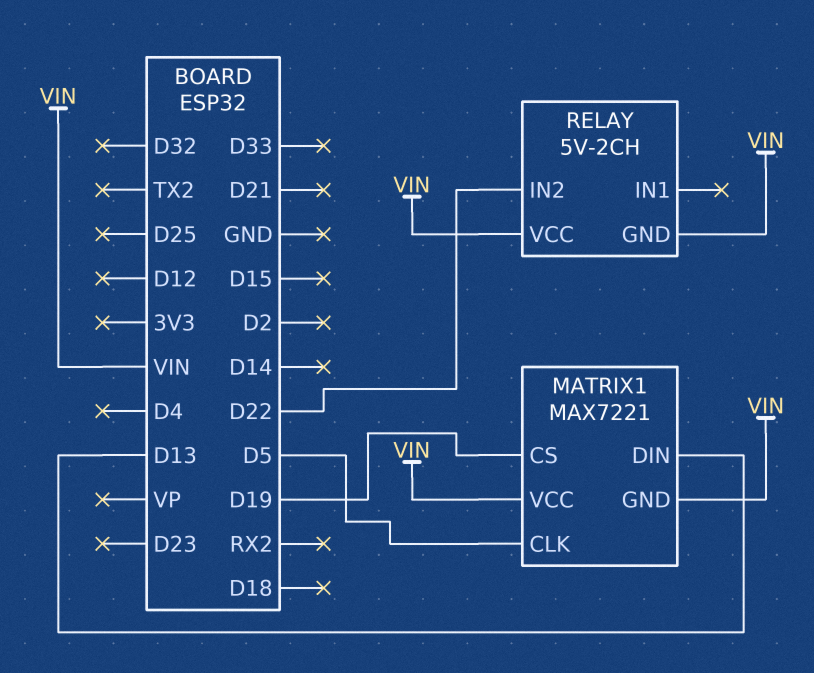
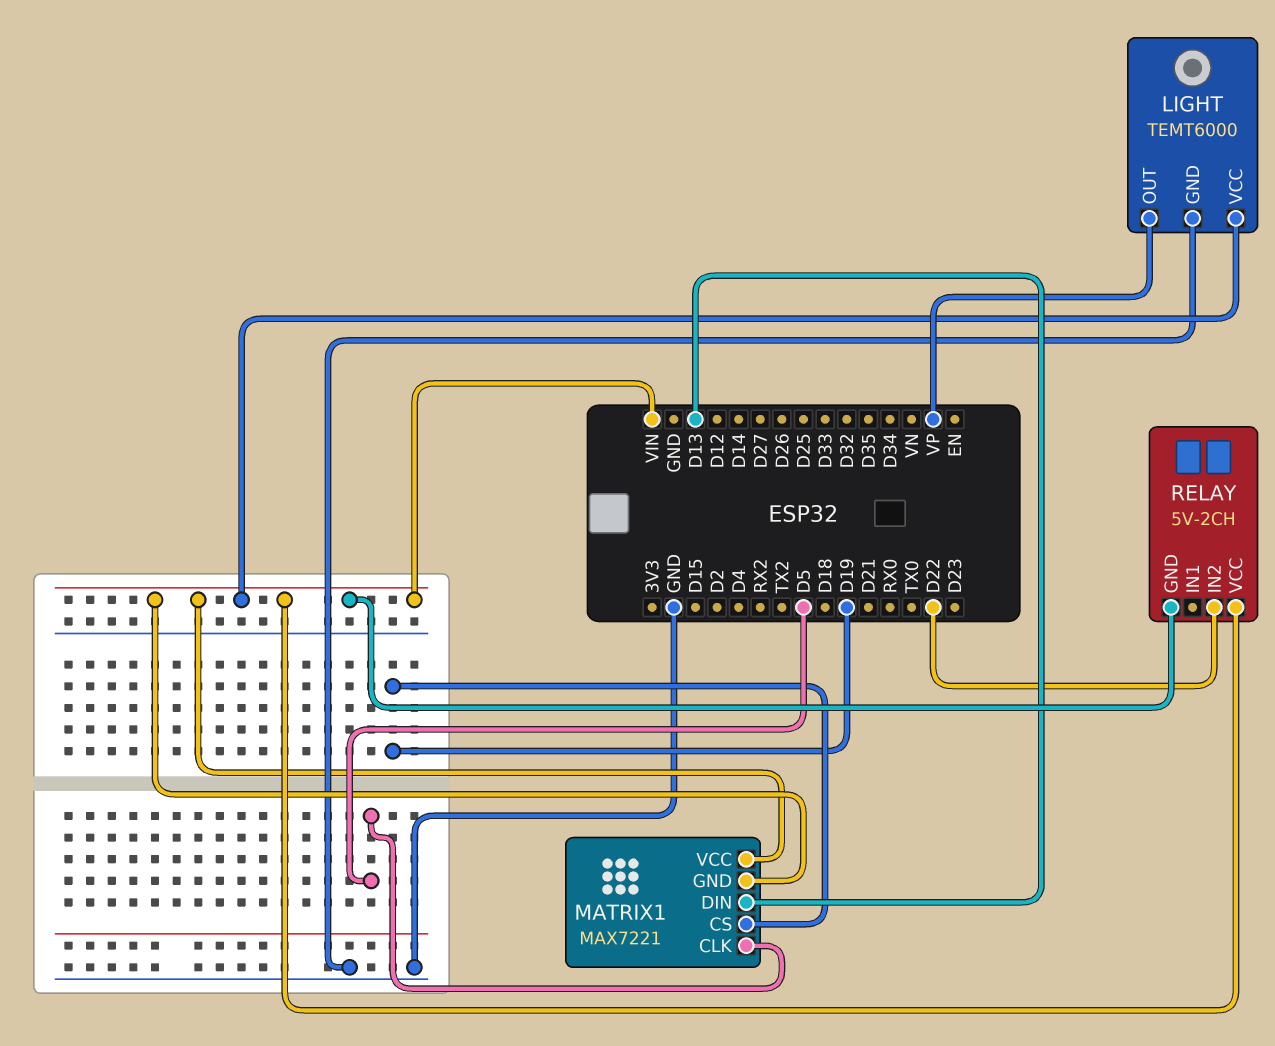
LIGHT: none -> TEMT6000
LIGHT pin GND: none -> GND
LIGHT pin OUT: none -> VP
LIGHT pin VCC: none -> VIN

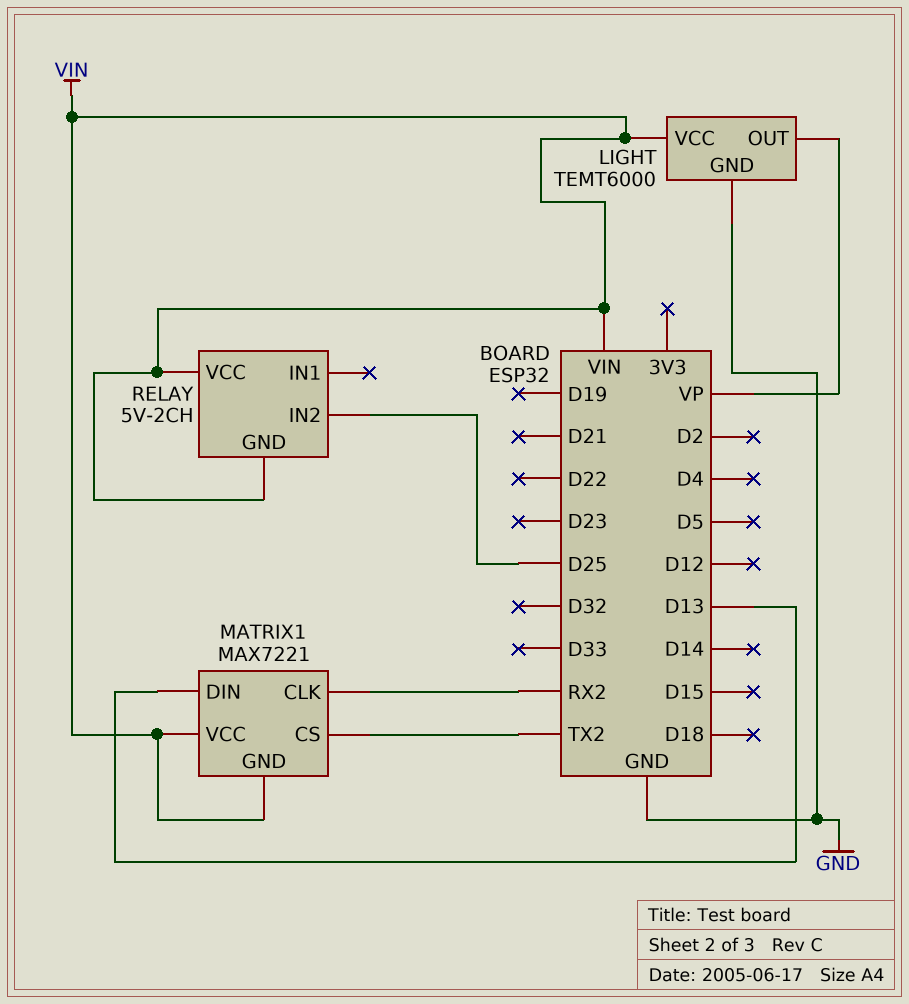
MATRIX1 pin CLK: D5 -> RX2
MATRIX1 pin CS: D19 -> TX2
RELAY pin IN2: D22 -> D25

